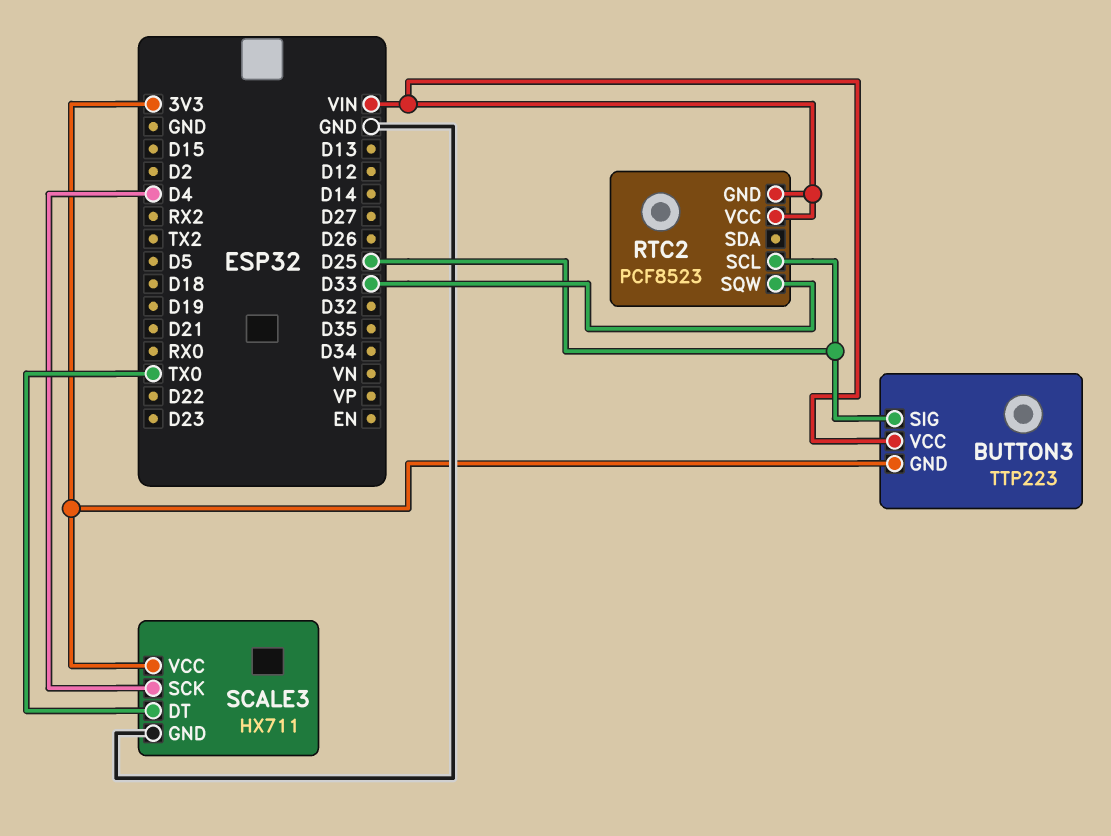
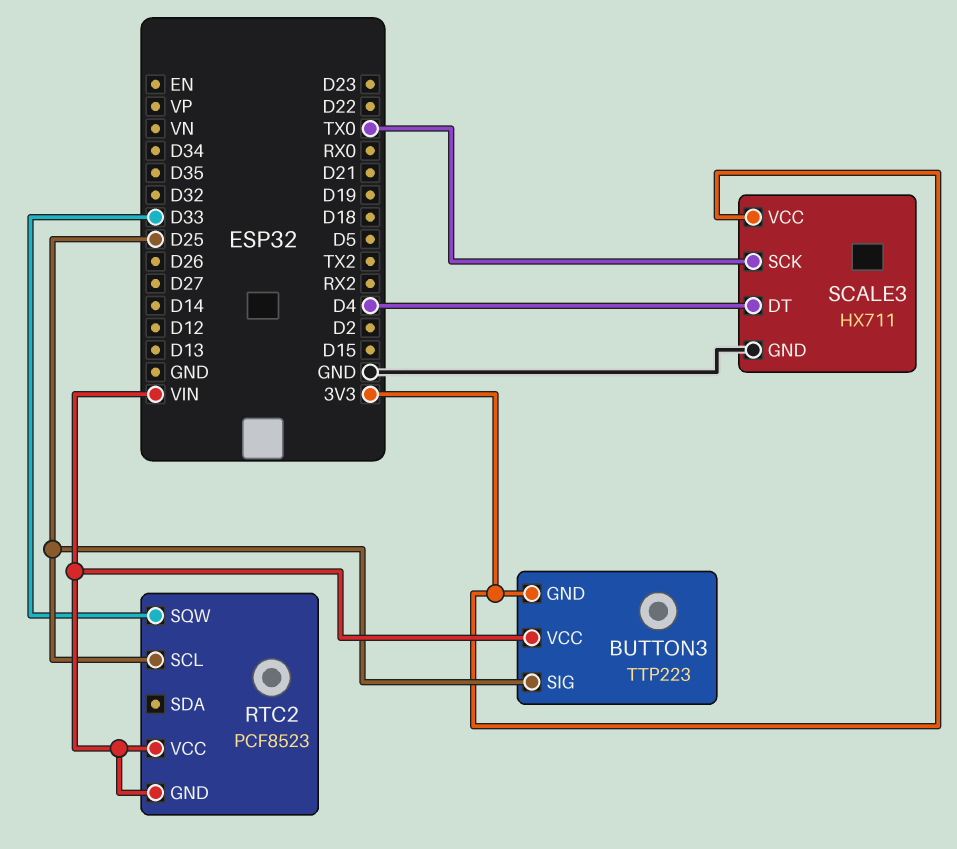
SCALE3 pin DT: TX0 -> D4
SCALE3 pin SCK: D4 -> TX0

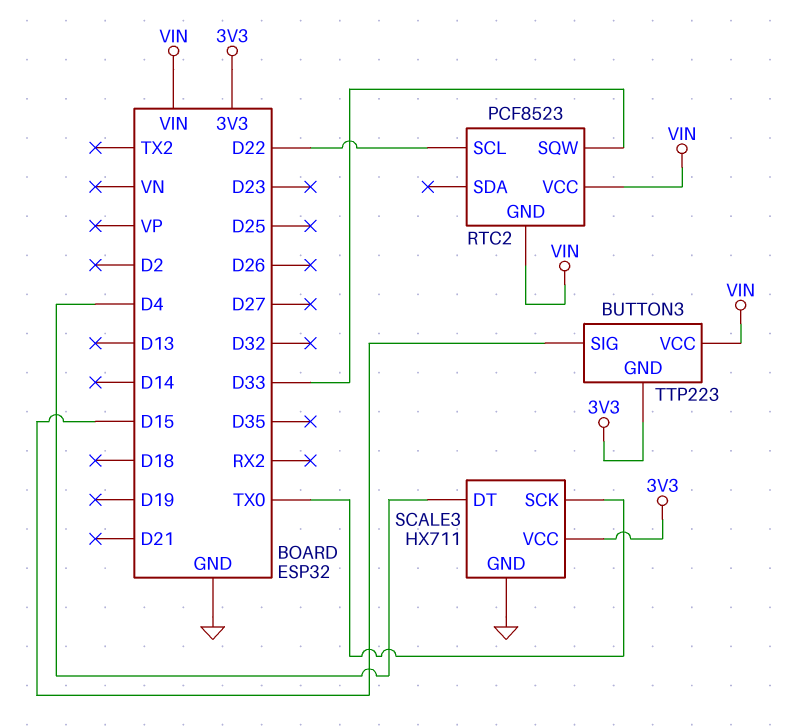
BUTTON3 pin SIG: D25 -> D15
RTC2 pin SCL: D25 -> D22

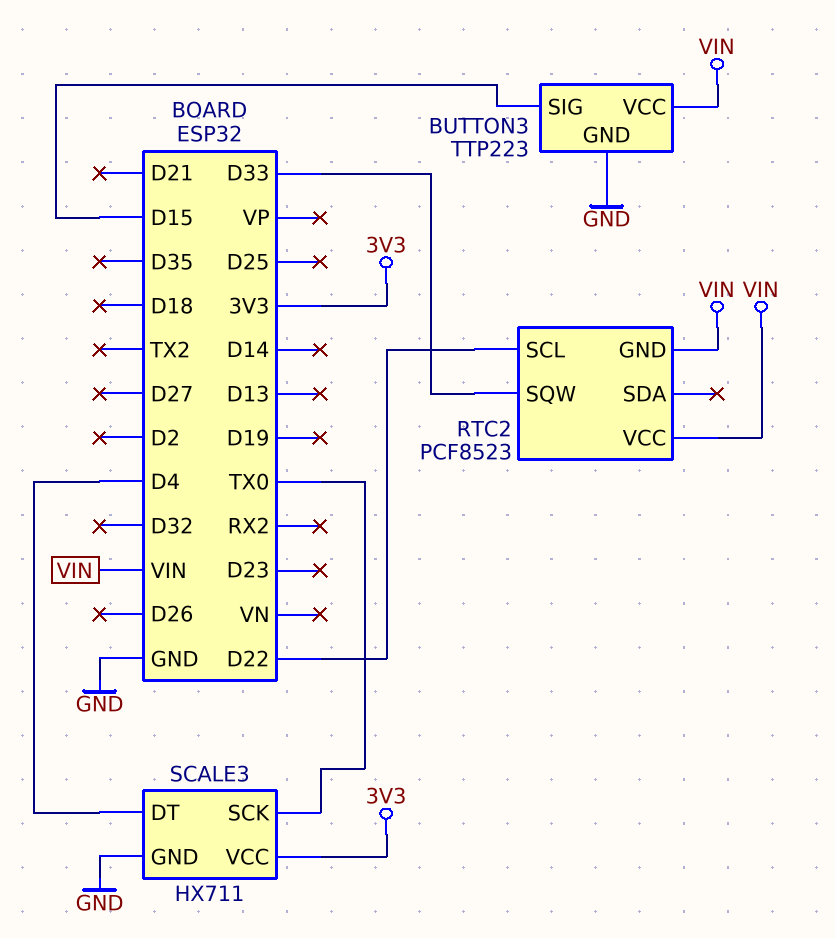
BUTTON3 pin GND: 3V3 -> GND

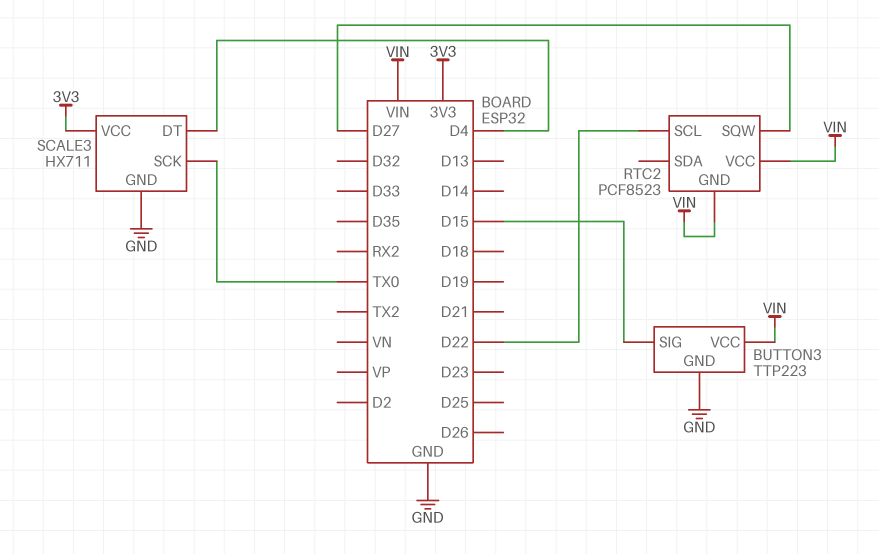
RTC2 pin SQW: D33 -> D27

